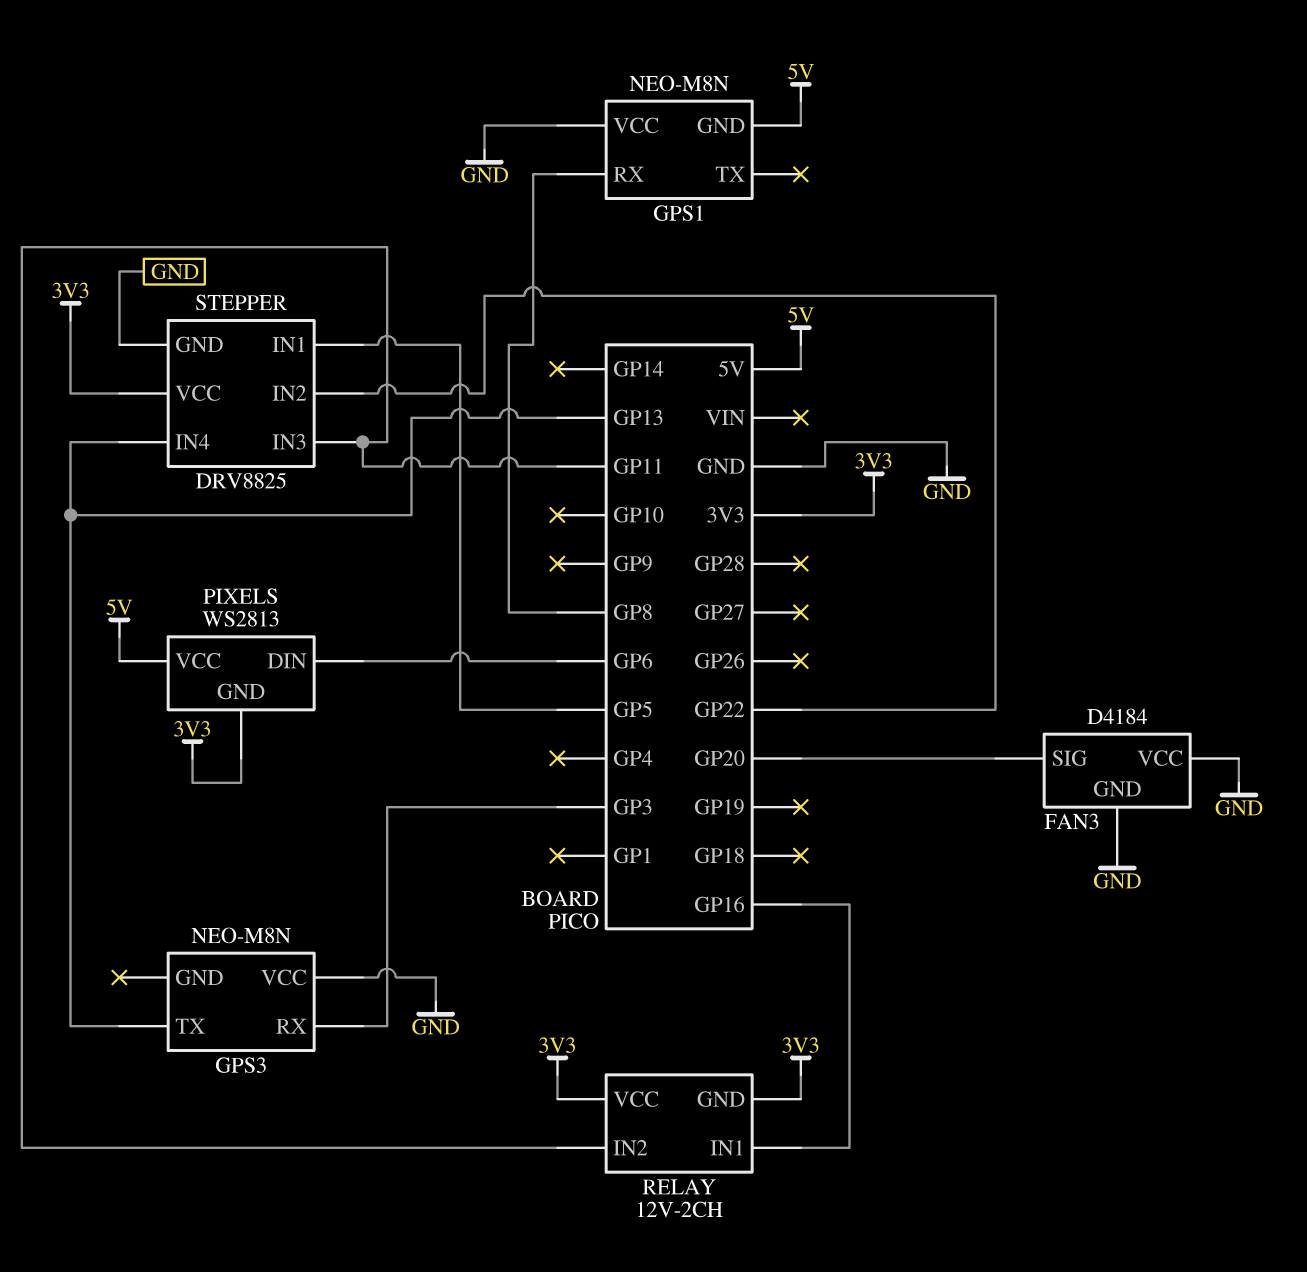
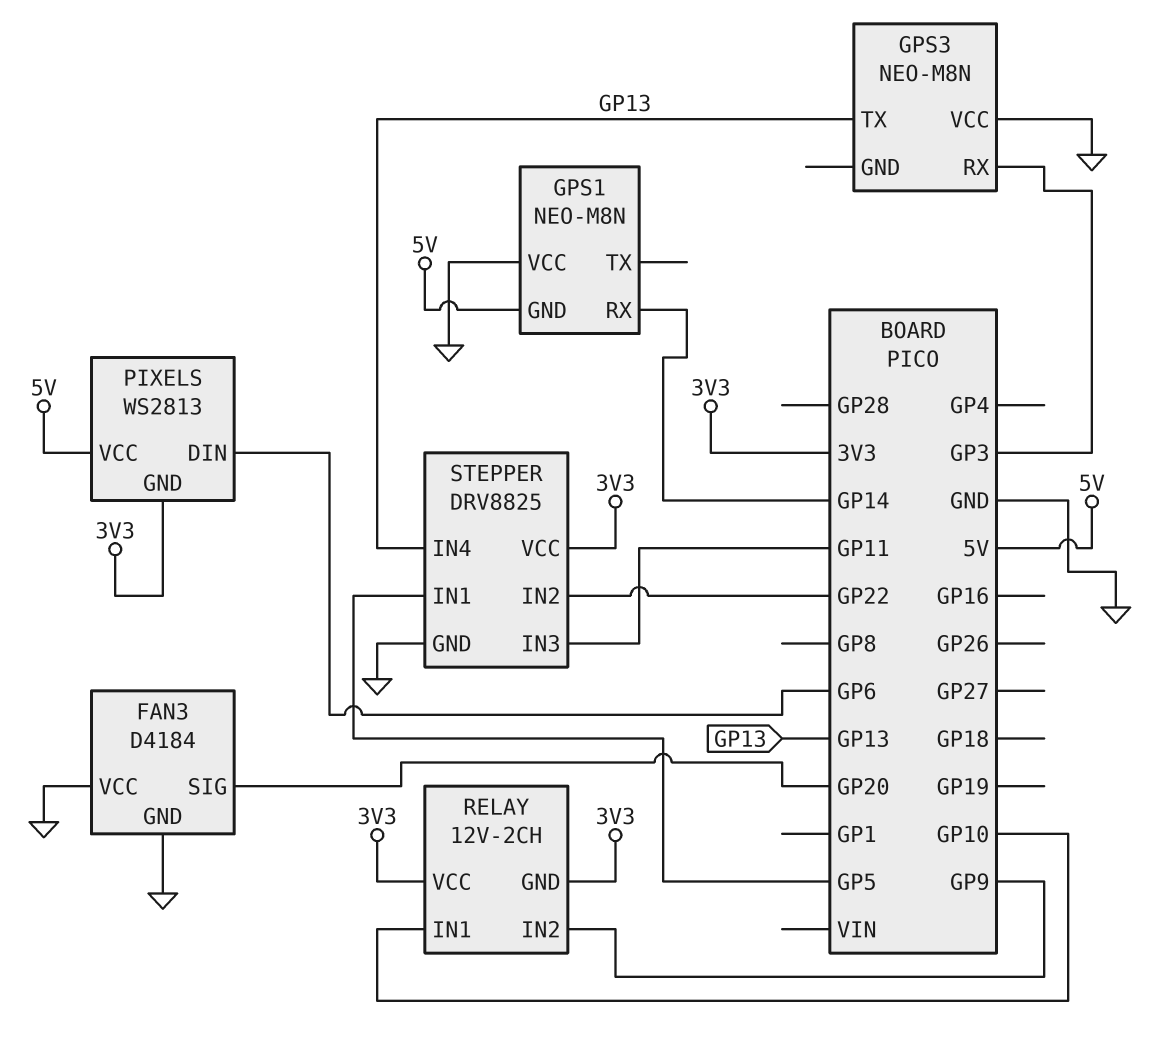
GPS1 pin RX: GP8 -> GP14
RELAY pin IN1: GP16 -> GP10
RELAY pin IN2: GP11 -> GP9

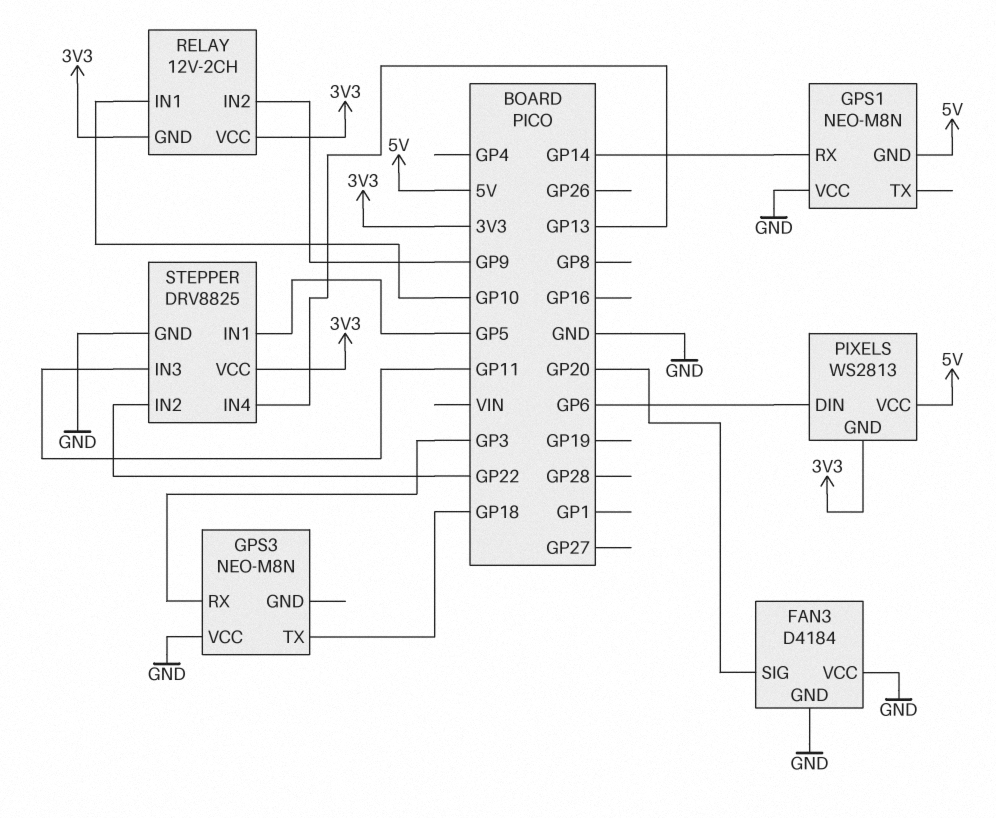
GPS3 pin TX: GP13 -> GP18

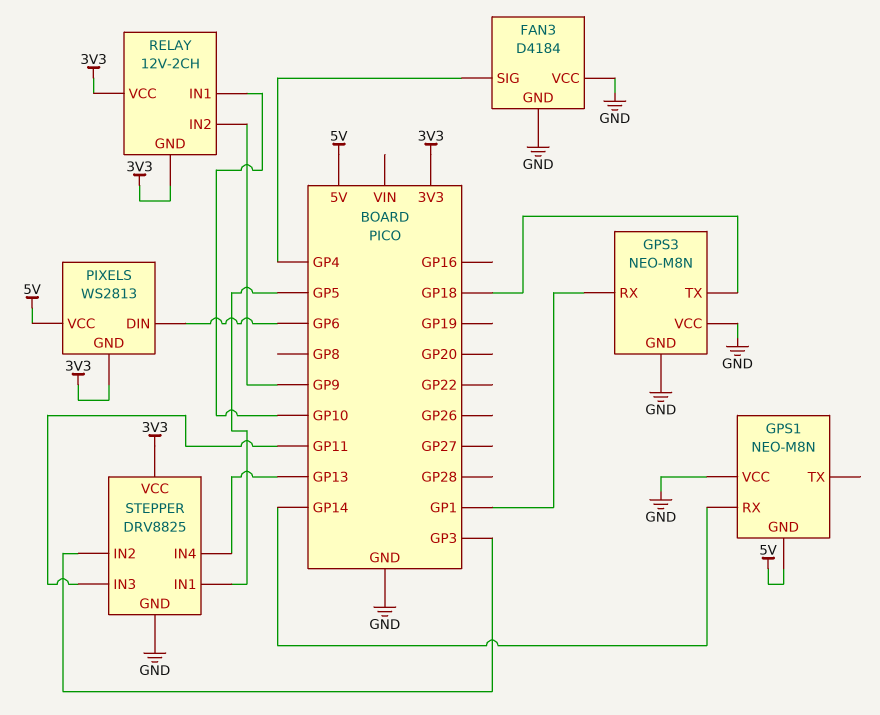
FAN3 pin SIG: GP20 -> GP4
GPS3 pin GND: none -> GND
GPS3 pin RX: GP3 -> GP1
STEPPER pin IN2: GP22 -> GP3

